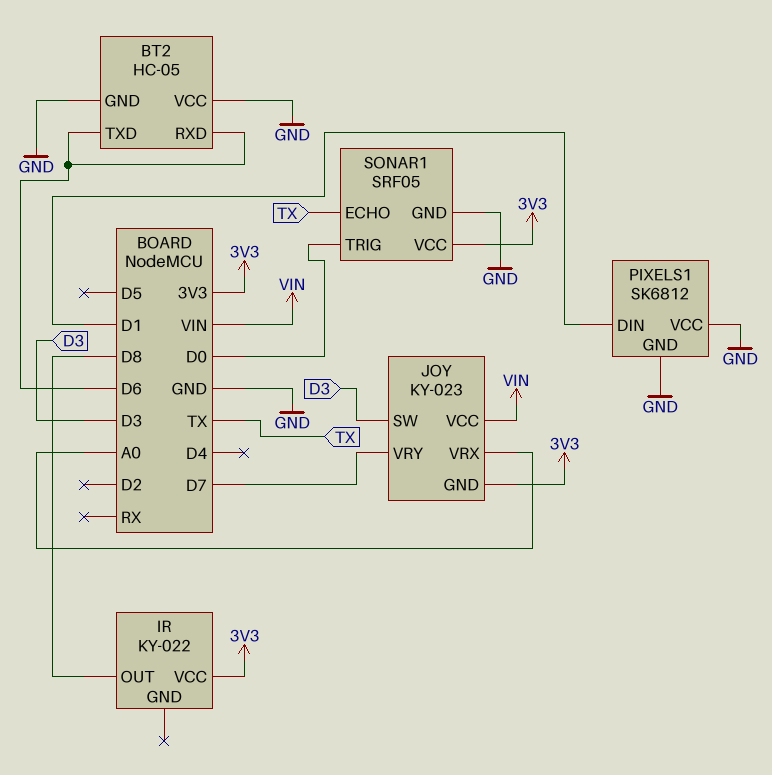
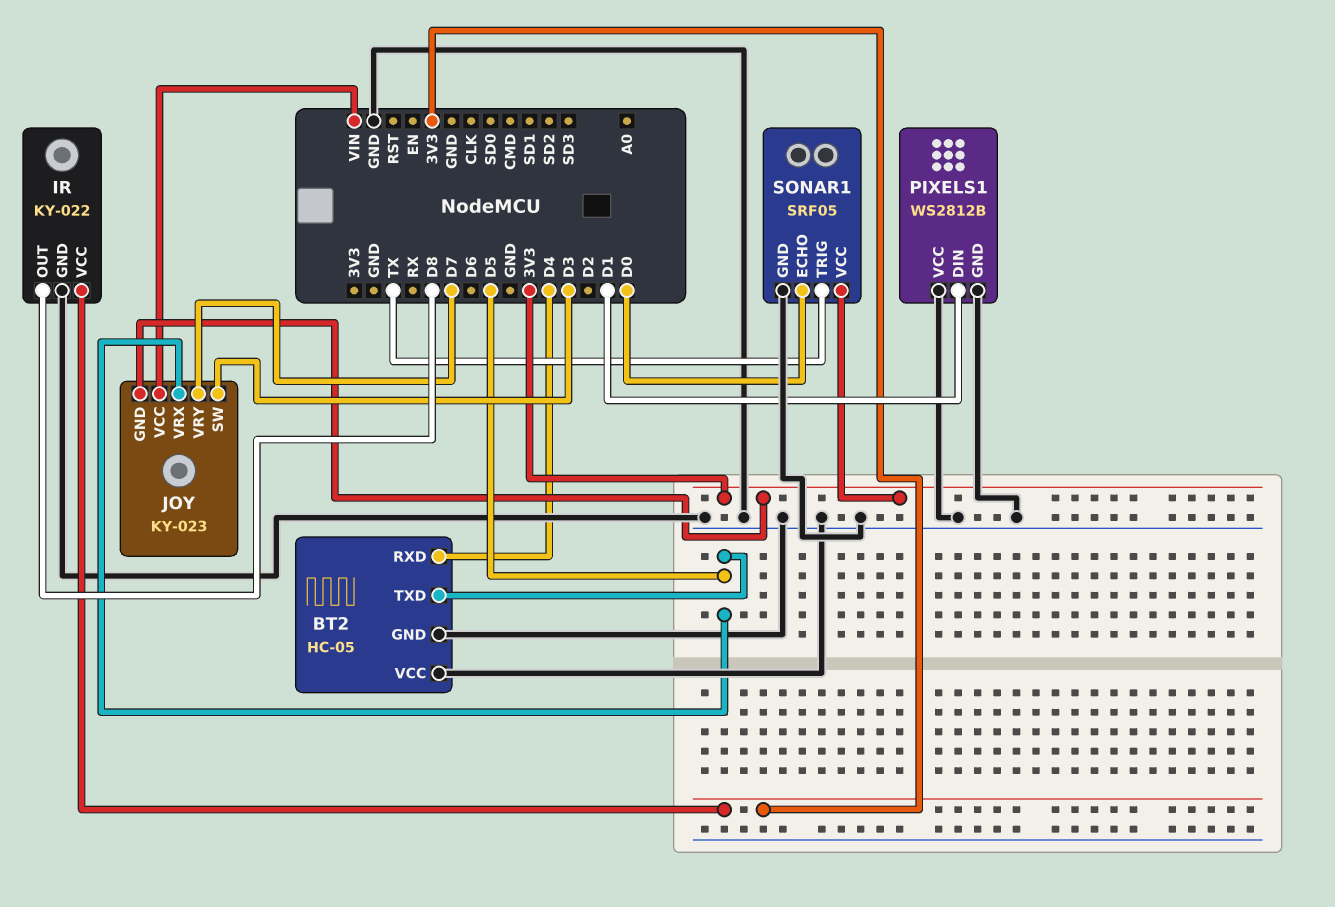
BT2 pin RXD: D6 -> D4
BT2 pin TXD: D6 -> D5
IR pin GND: none -> GND
JOY pin VRX: A0 -> D5
PIXELS1: SK6812 -> WS2812B
SONAR1 pin ECHO: TX -> D0
SONAR1 pin TRIG: D0 -> TX

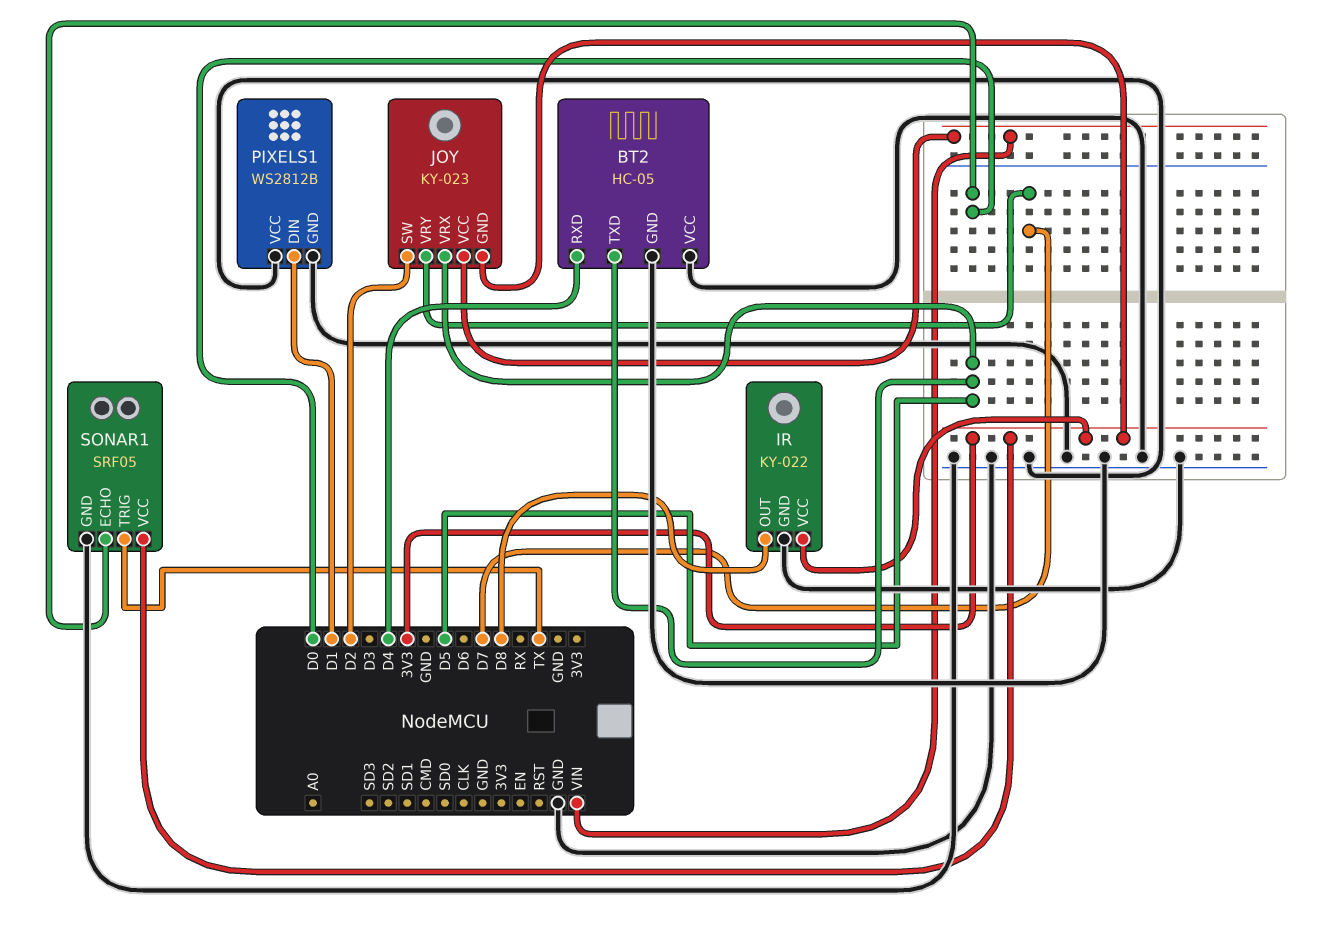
JOY pin SW: D3 -> D2

